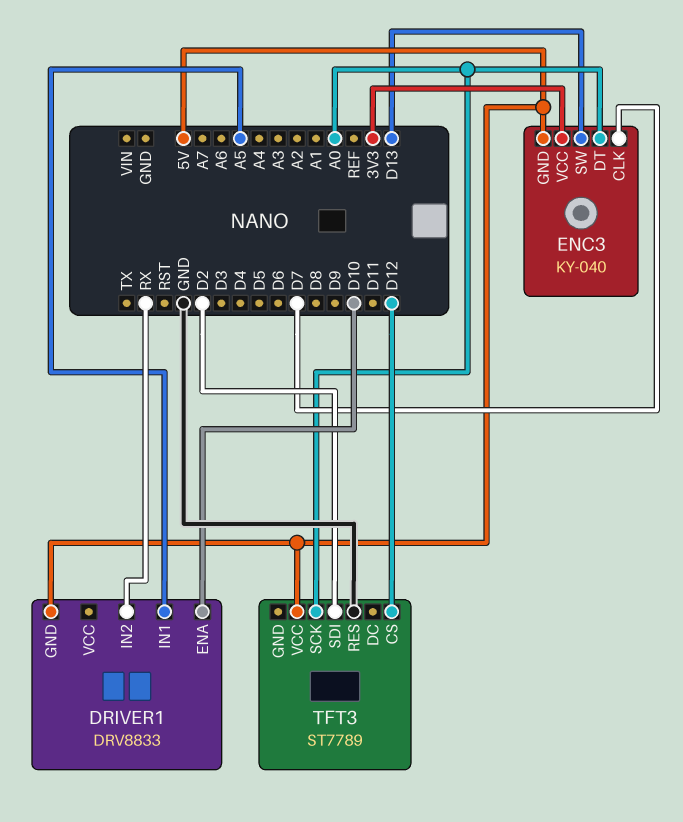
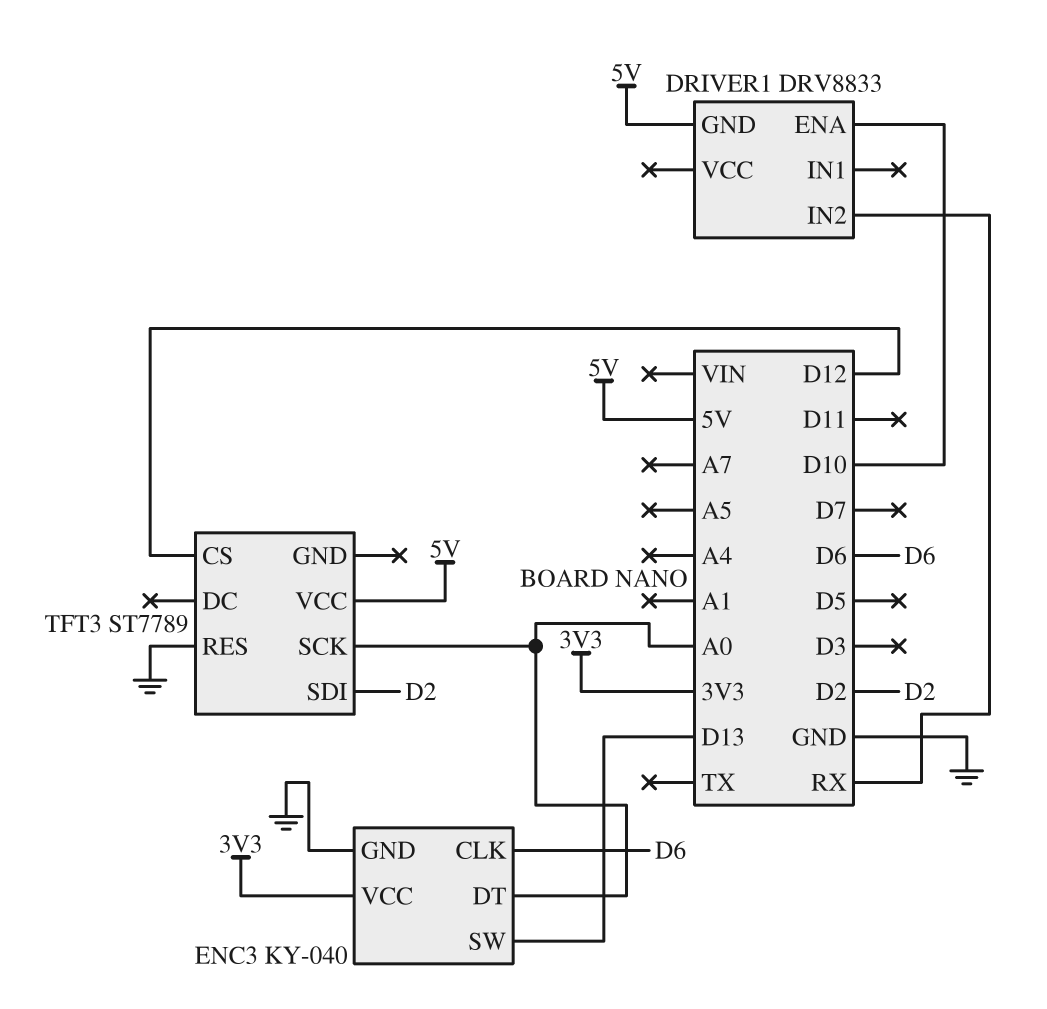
DRIVER1 pin IN1: A5 -> none
ENC3 pin CLK: D7 -> D6
ENC3 pin GND: 5V -> GND

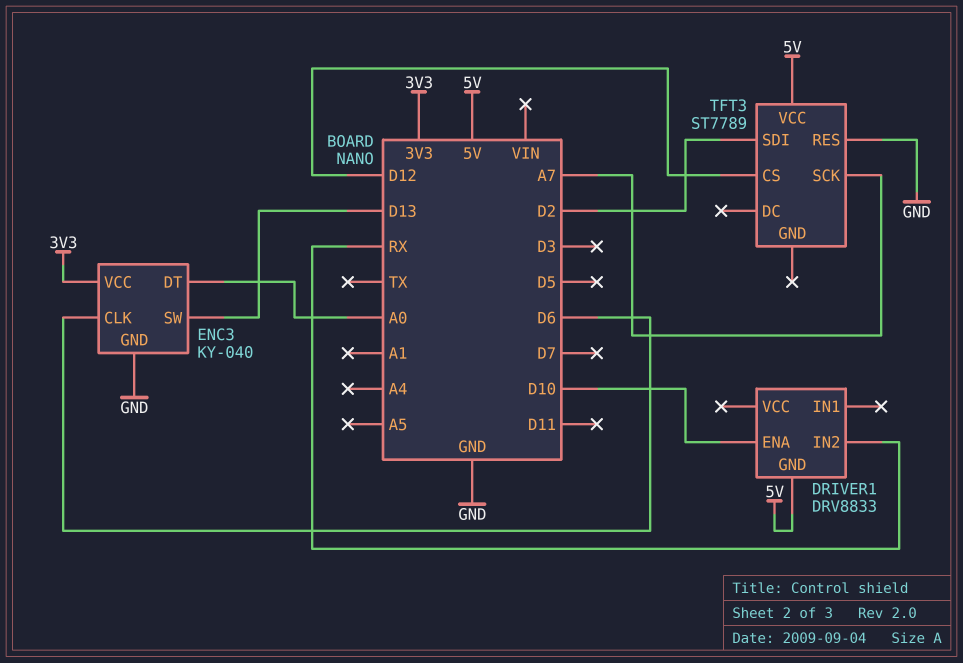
TFT3 pin SCK: A0 -> A7

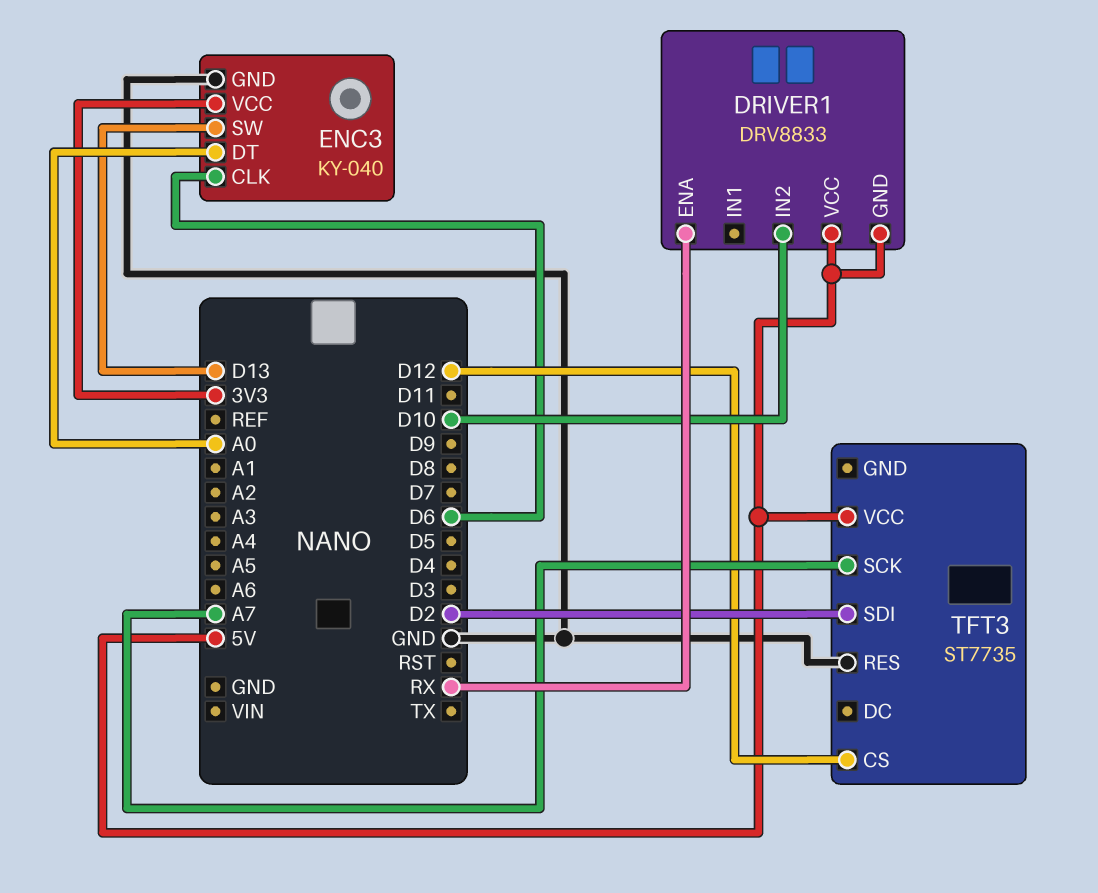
DRIVER1 pin ENA: D10 -> RX
DRIVER1 pin IN2: RX -> D10
DRIVER1 pin VCC: none -> 5V
TFT3: ST7789 -> ST7735

